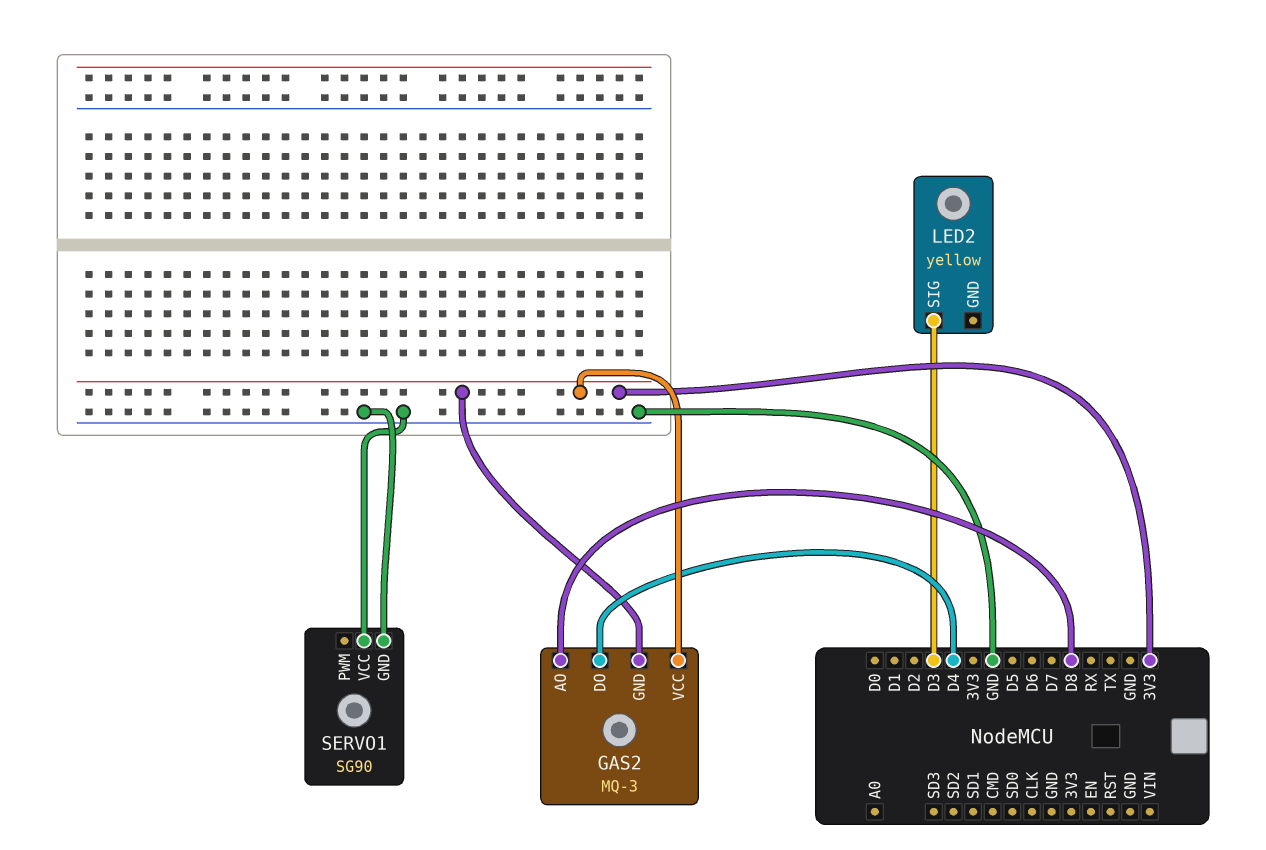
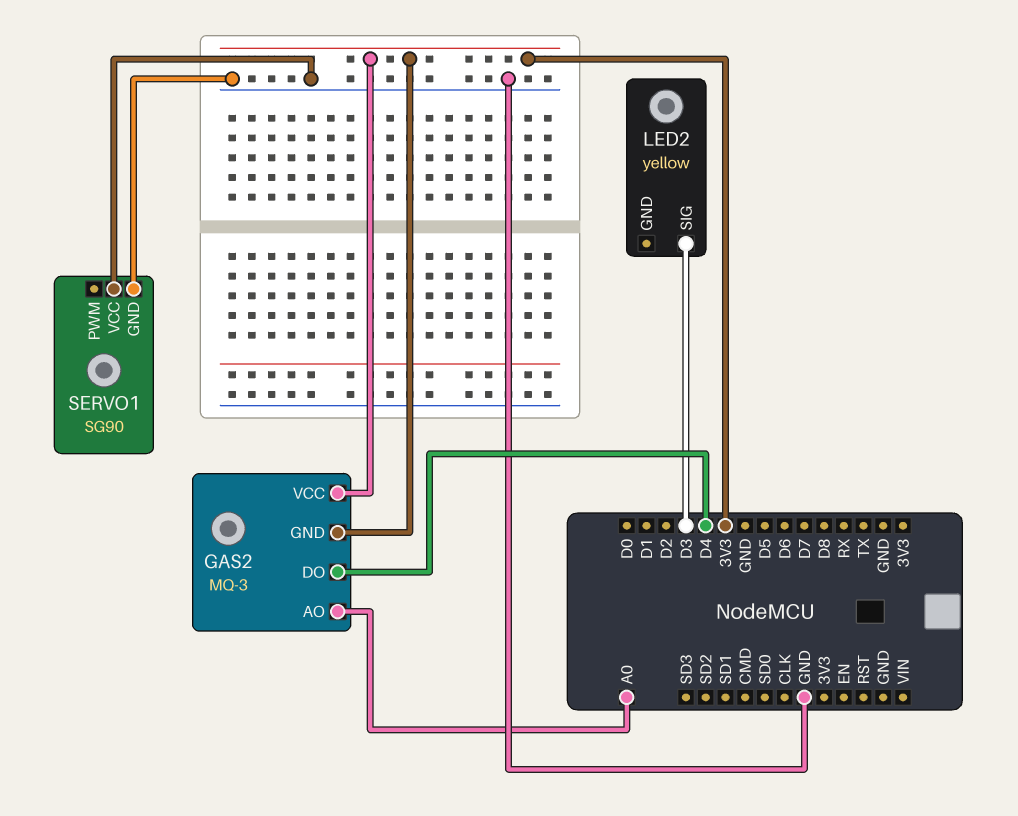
GAS2 pin AO: D8 -> A0

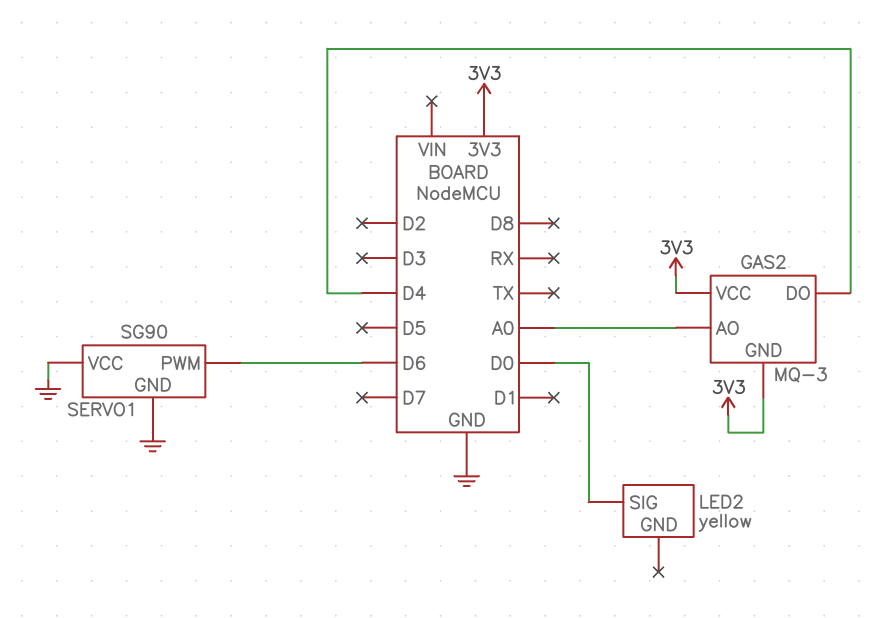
LED2 pin SIG: D3 -> D0
SERVO1 pin PWM: none -> D6

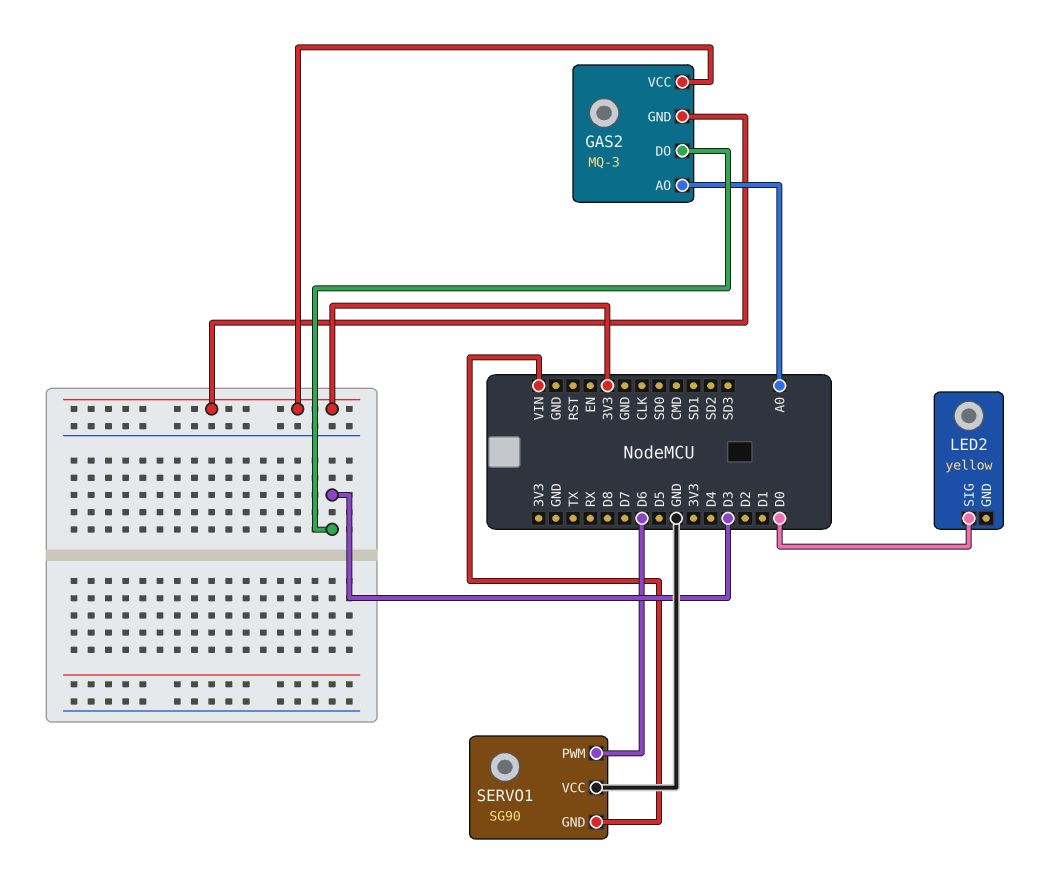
GAS2 pin DO: D4 -> D3
SERVO1 pin GND: GND -> VIN

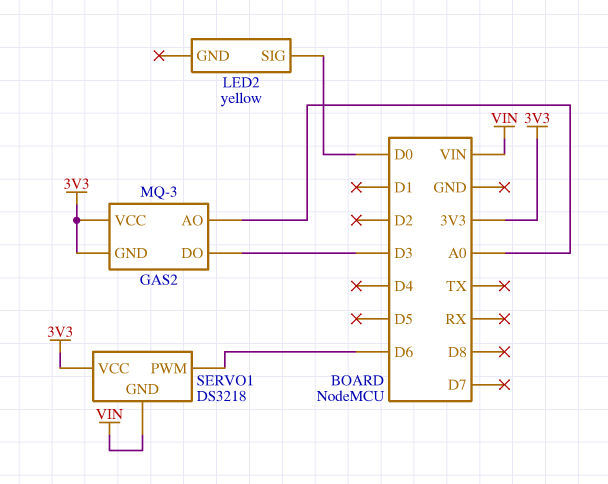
SERVO1: SG90 -> DS3218
SERVO1 pin VCC: GND -> 3V3

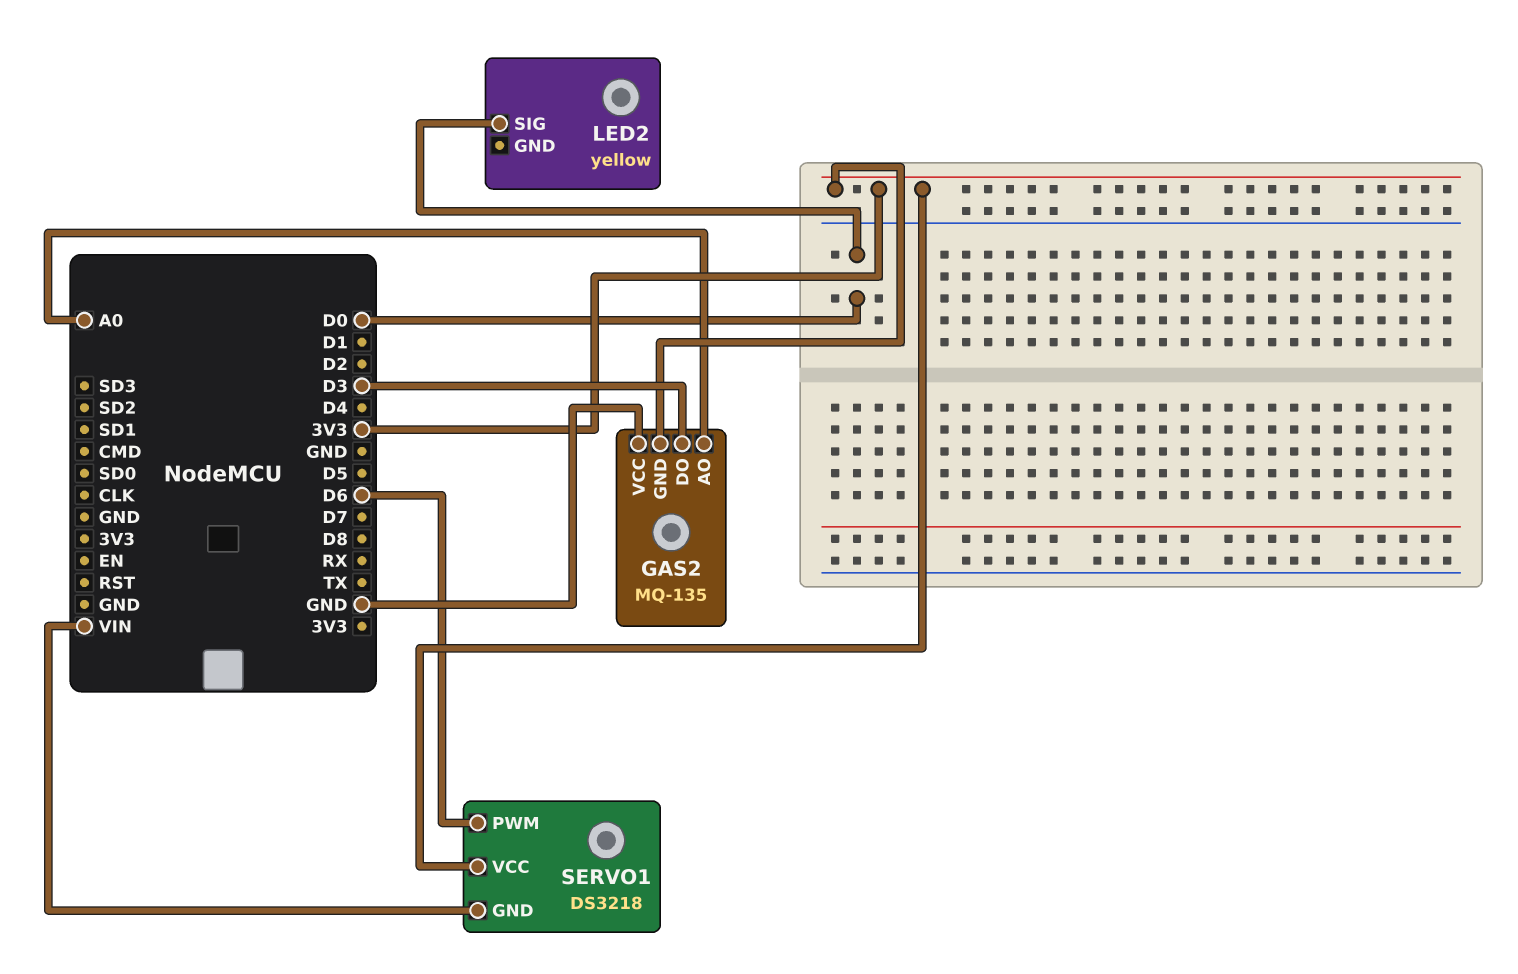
GAS2: MQ-3 -> MQ-135
GAS2 pin VCC: 3V3 -> GND

